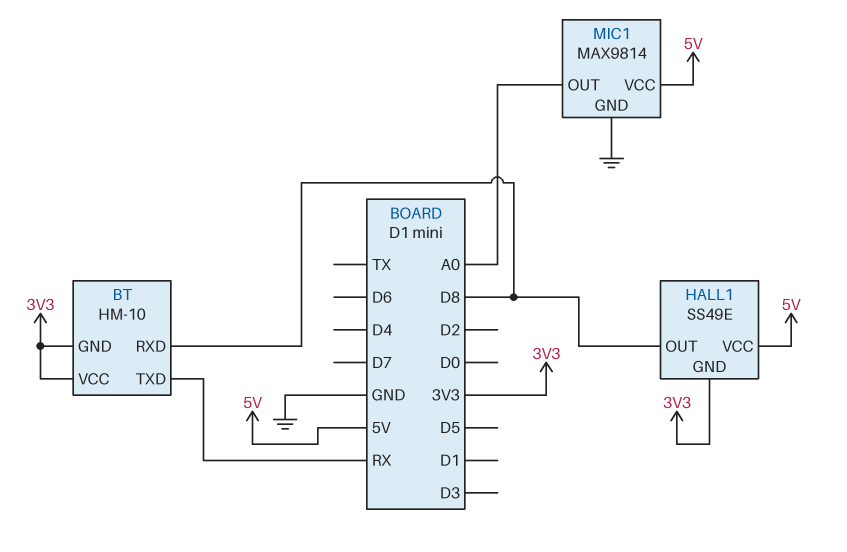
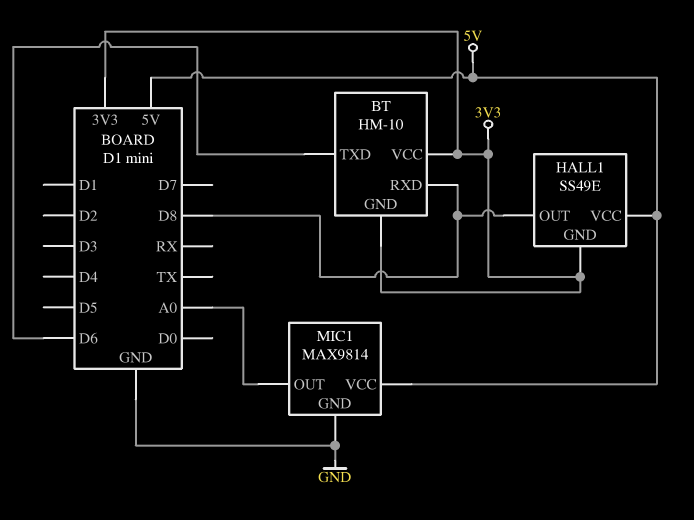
BT pin TXD: RX -> D6

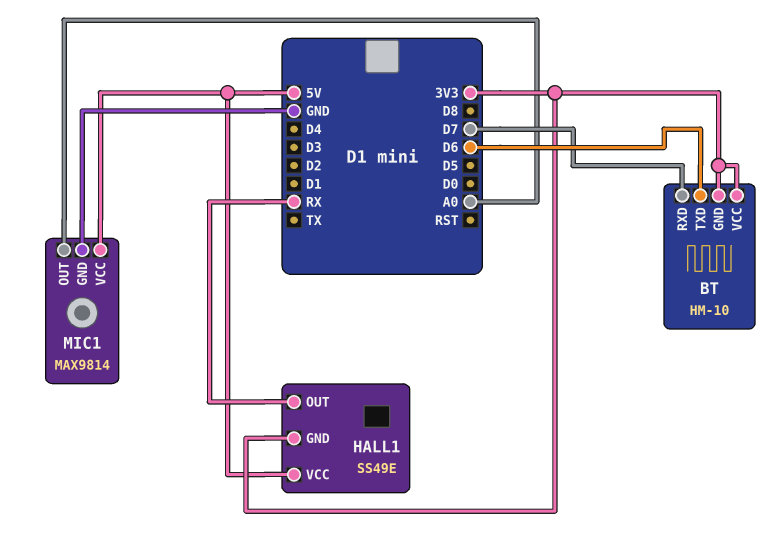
BT pin RXD: D8 -> D7
HALL1 pin OUT: D8 -> RX

